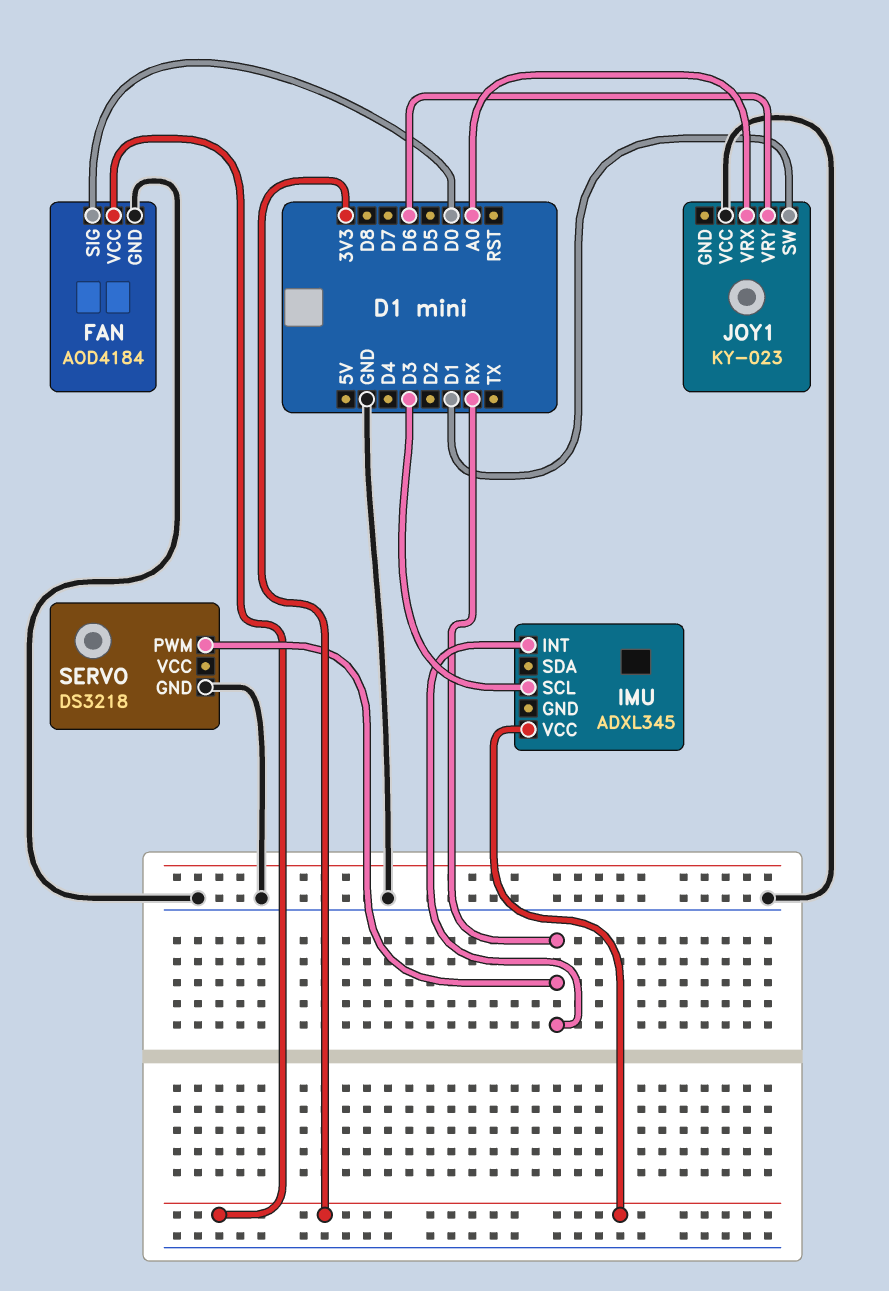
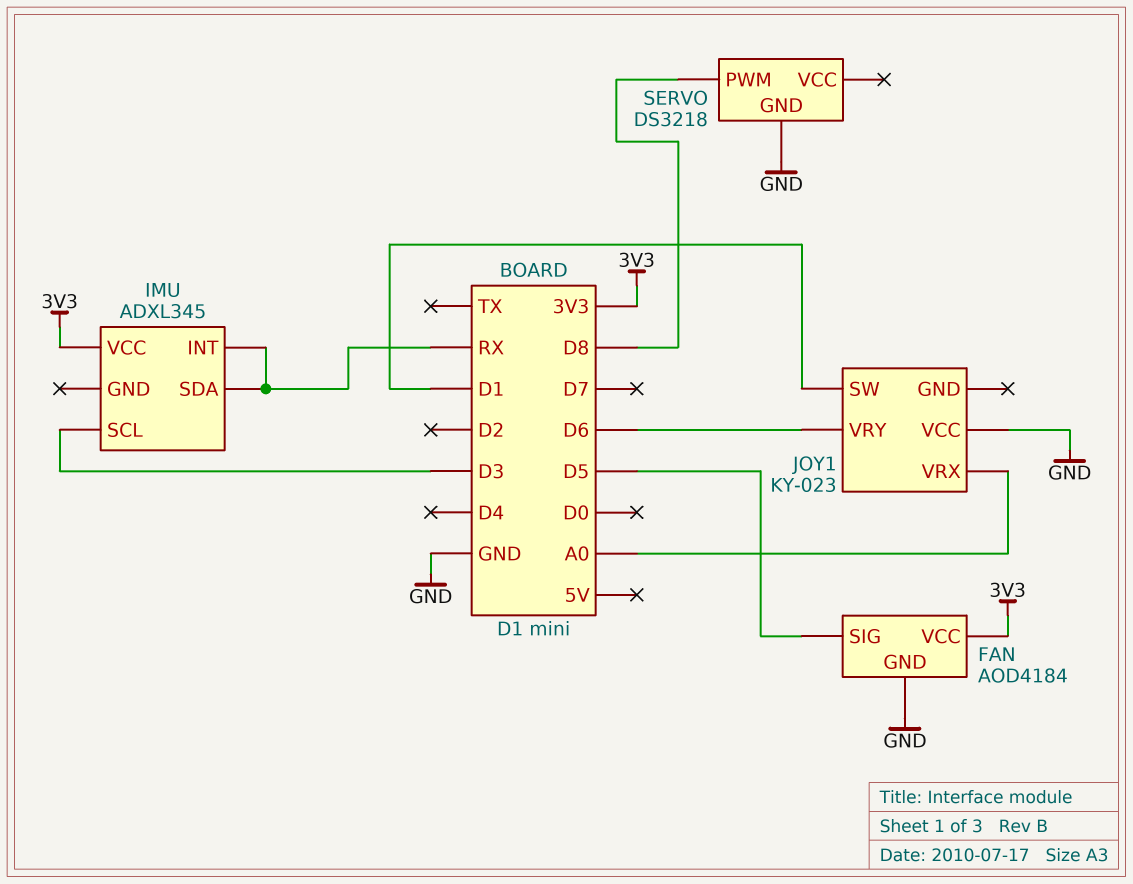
FAN pin SIG: D0 -> D5
IMU pin SDA: none -> RX
SERVO pin PWM: RX -> D8

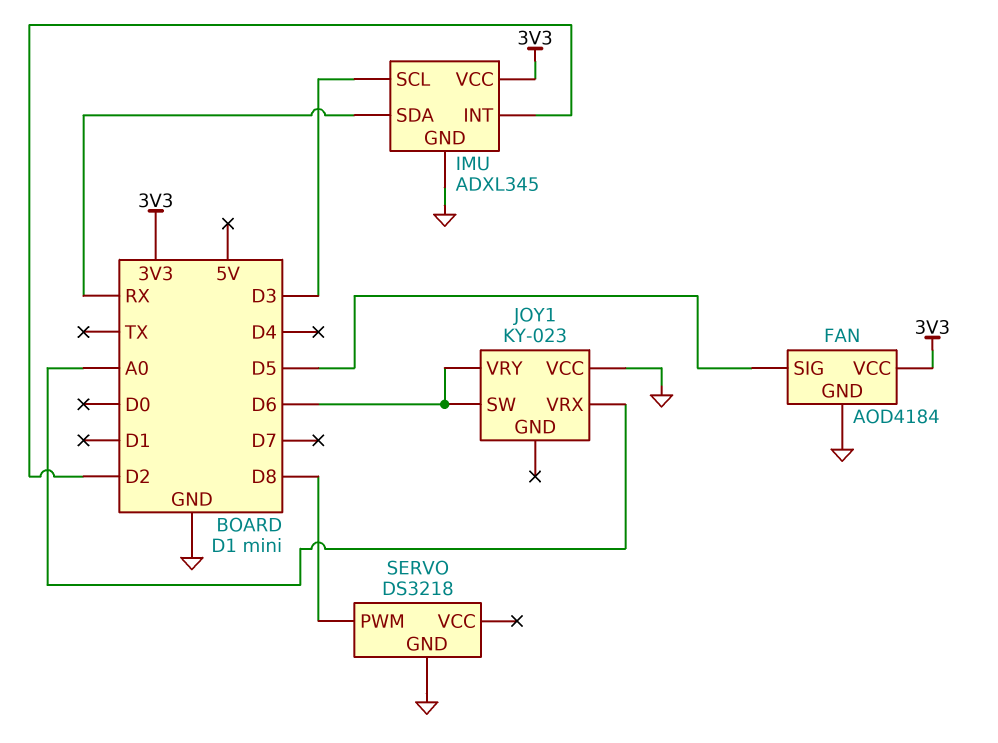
IMU pin GND: none -> GND
IMU pin INT: RX -> D2
JOY1 pin SW: D1 -> D6

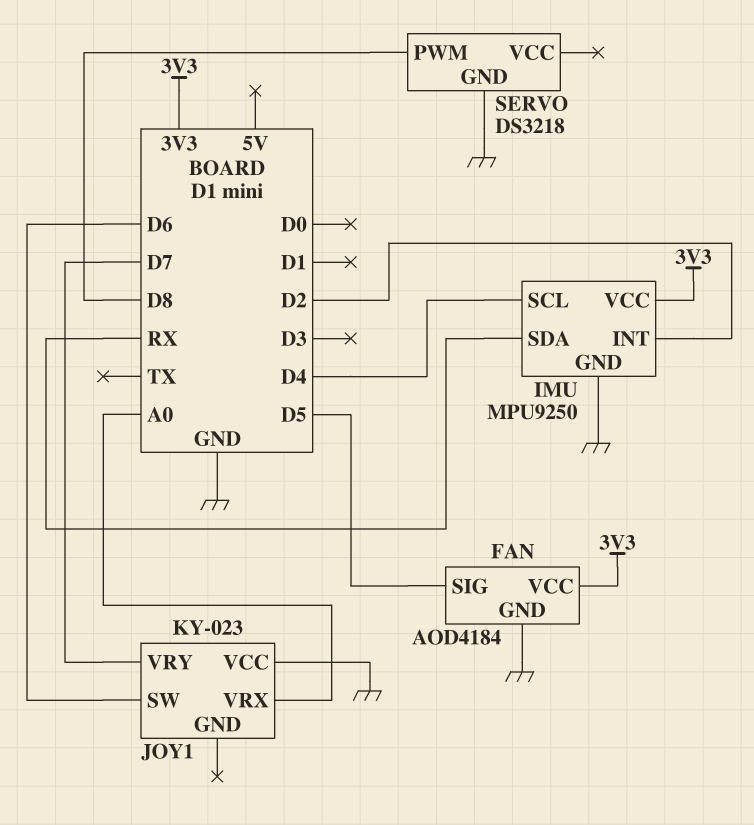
IMU: ADXL345 -> MPU9250
IMU pin SCL: D3 -> D4
JOY1 pin VRY: D6 -> D7

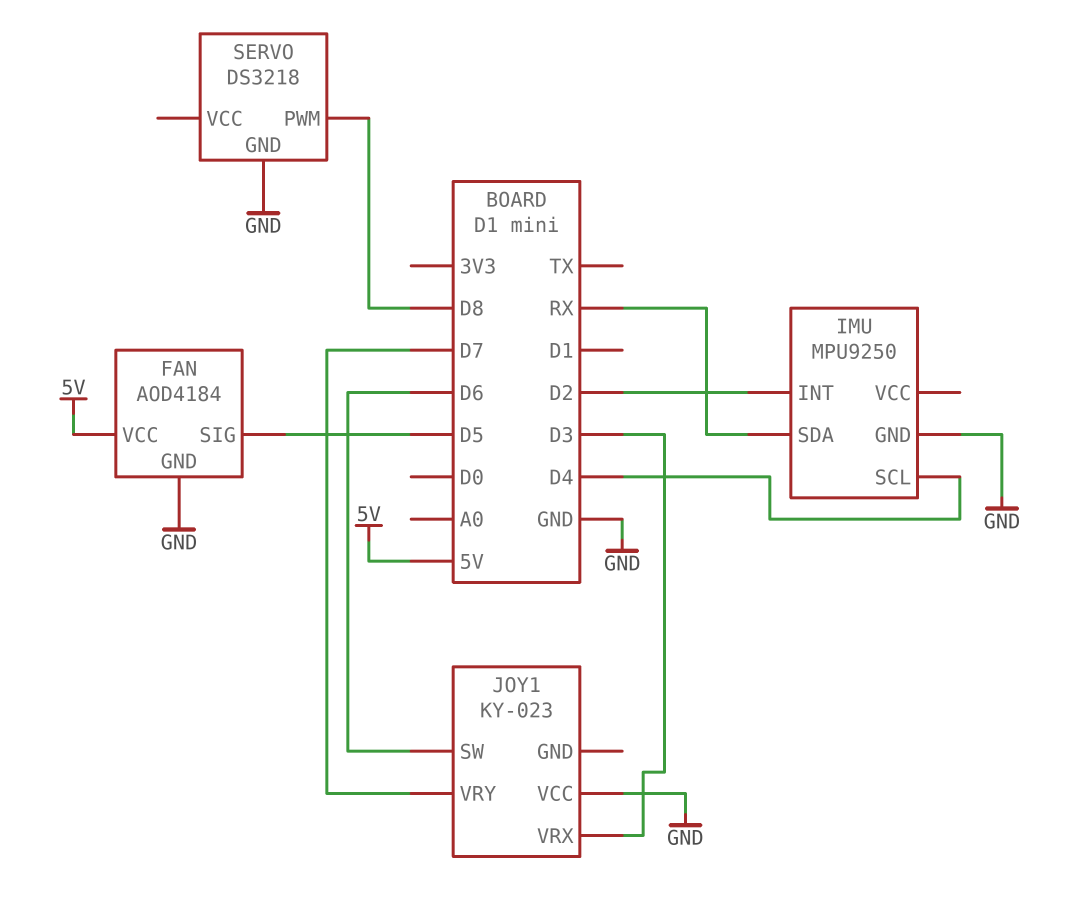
FAN pin VCC: 3V3 -> 5V
IMU pin VCC: 3V3 -> none
JOY1 pin VRX: A0 -> D3

